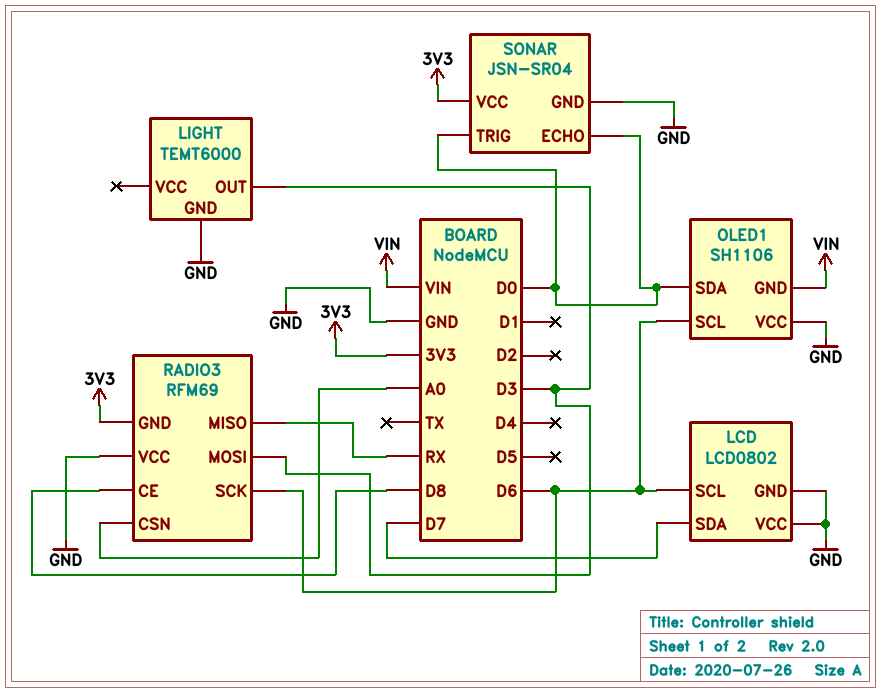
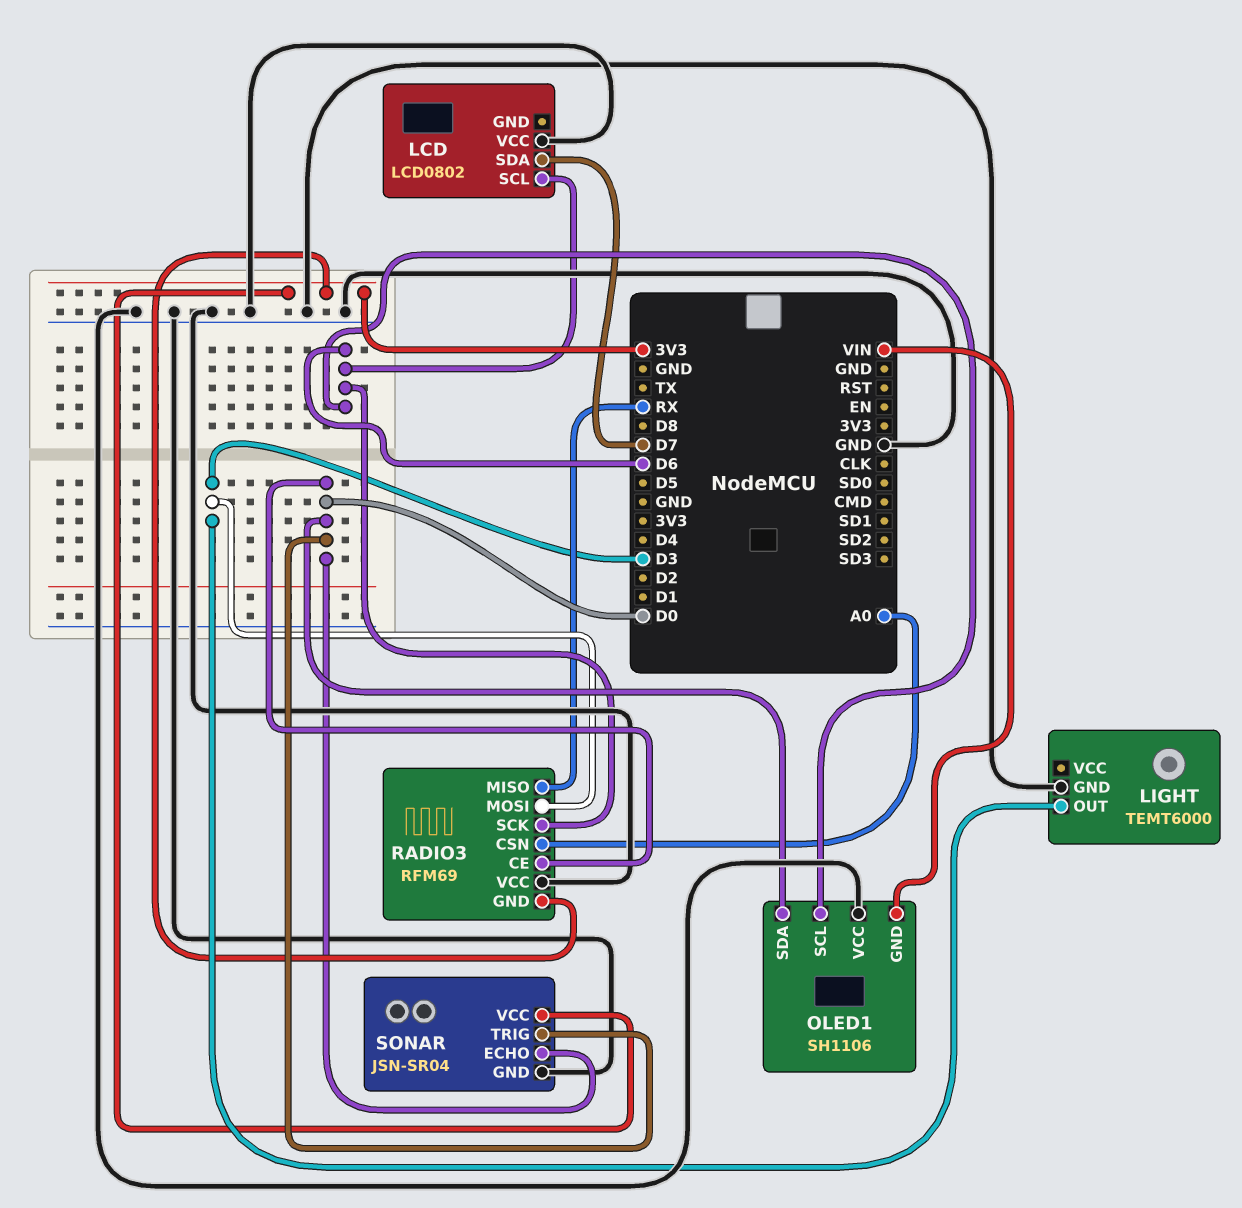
LCD pin GND: GND -> none
RADIO3 pin CE: D8 -> D0

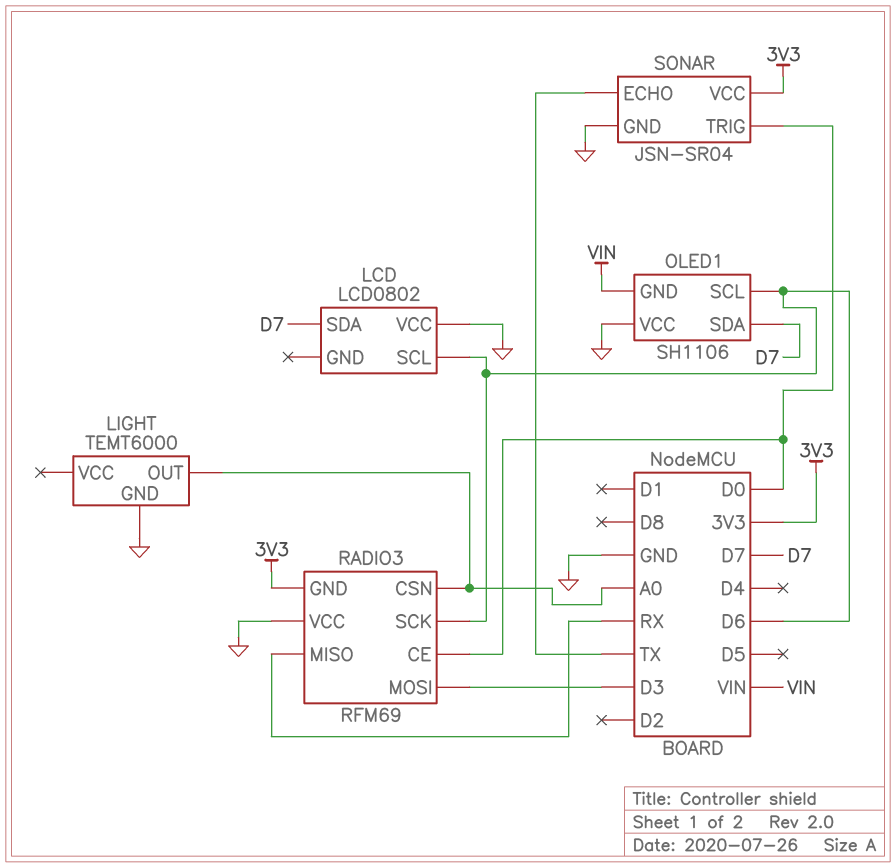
LIGHT pin OUT: D3 -> A0
OLED1 pin SDA: D0 -> D7
SONAR pin ECHO: D0 -> TX

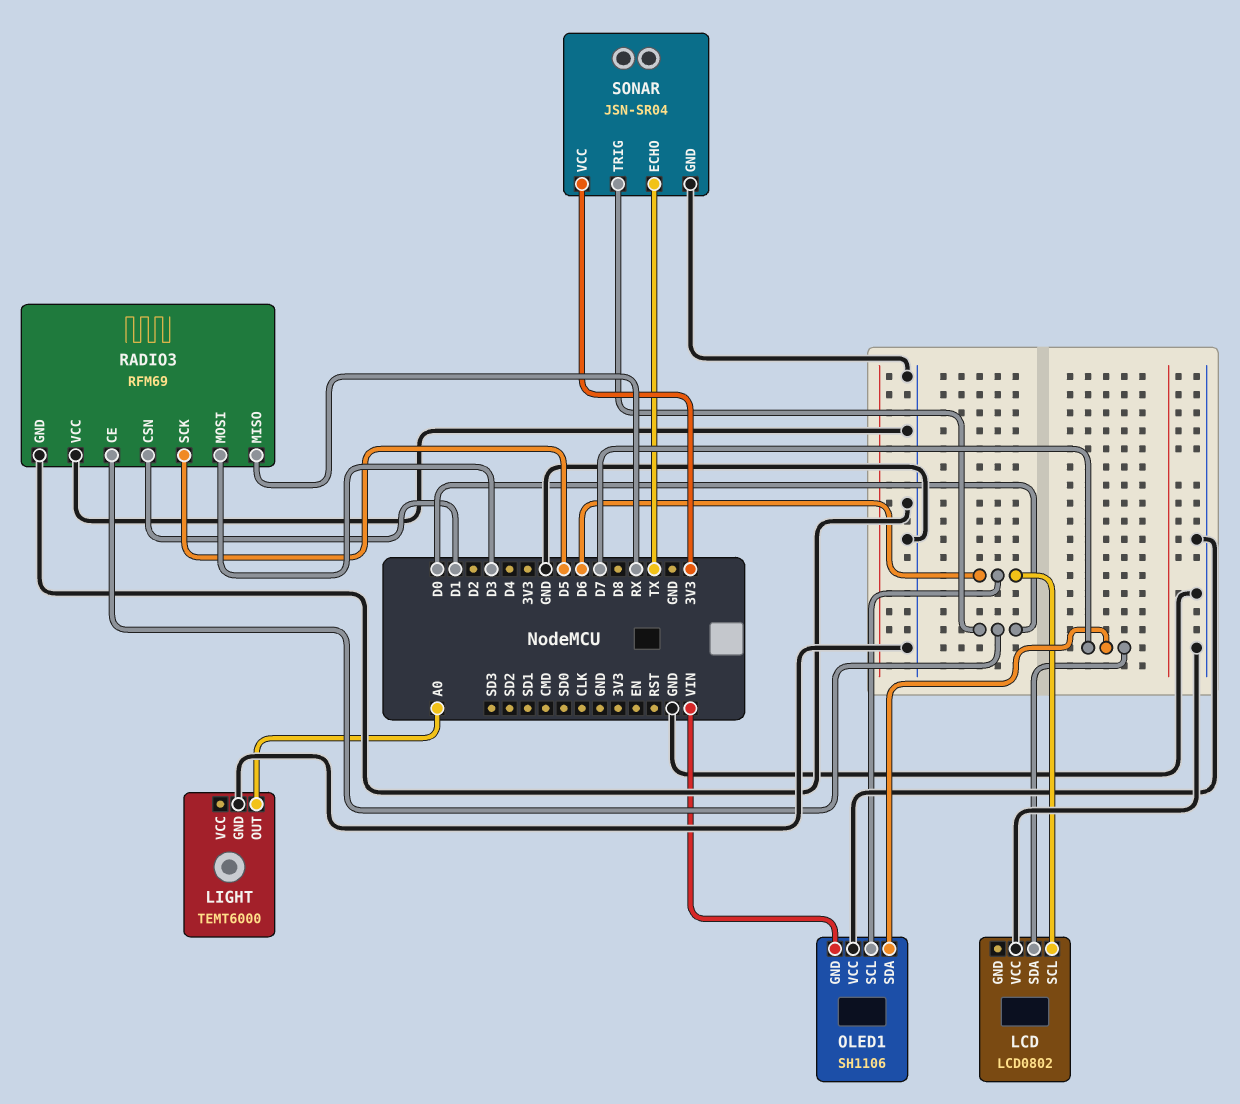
RADIO3 pin CSN: A0 -> D1
RADIO3 pin GND: 3V3 -> GND
RADIO3 pin SCK: D6 -> D5

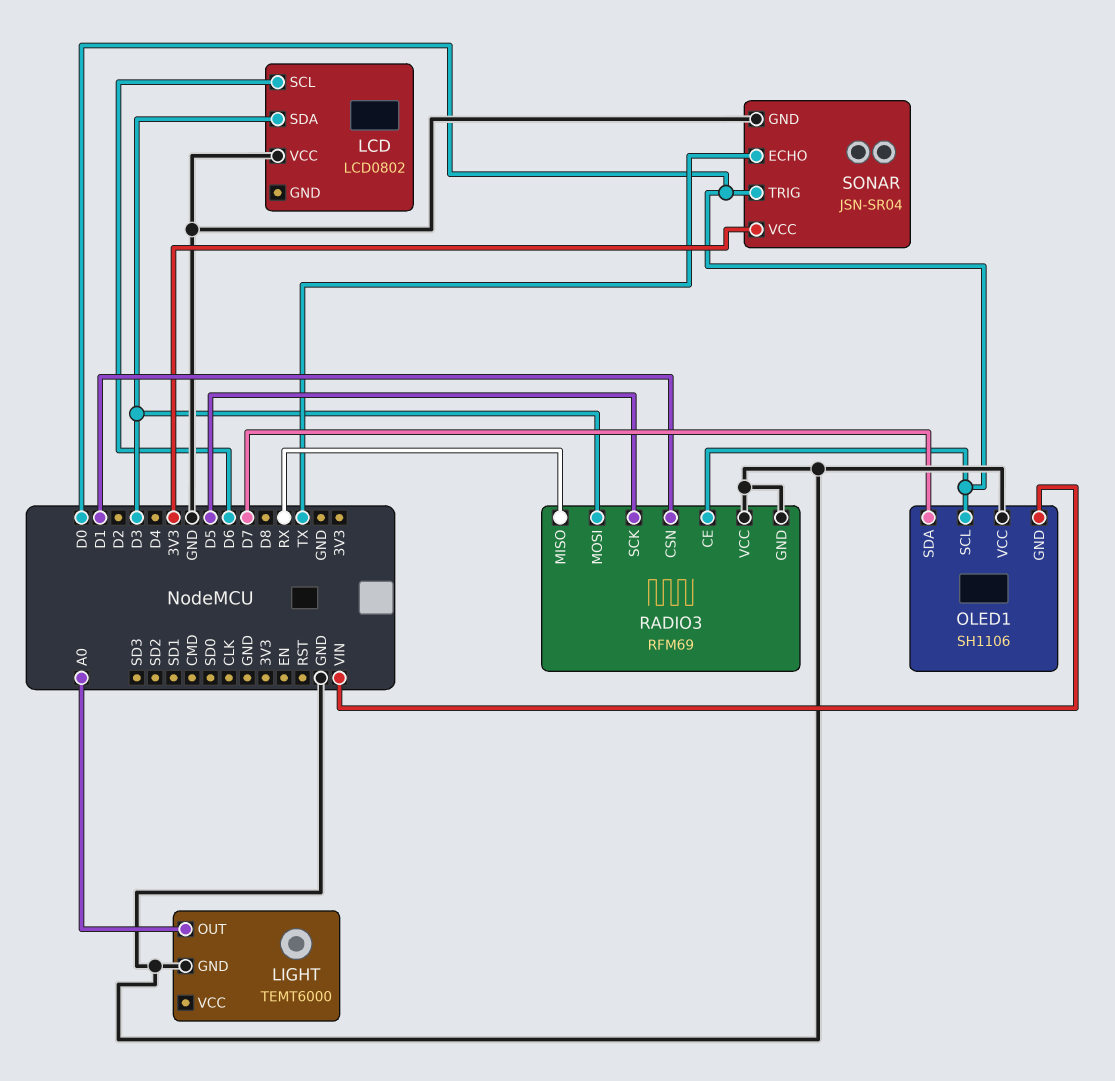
LCD pin SDA: D7 -> D3
OLED1 pin SCL: D6 -> D0

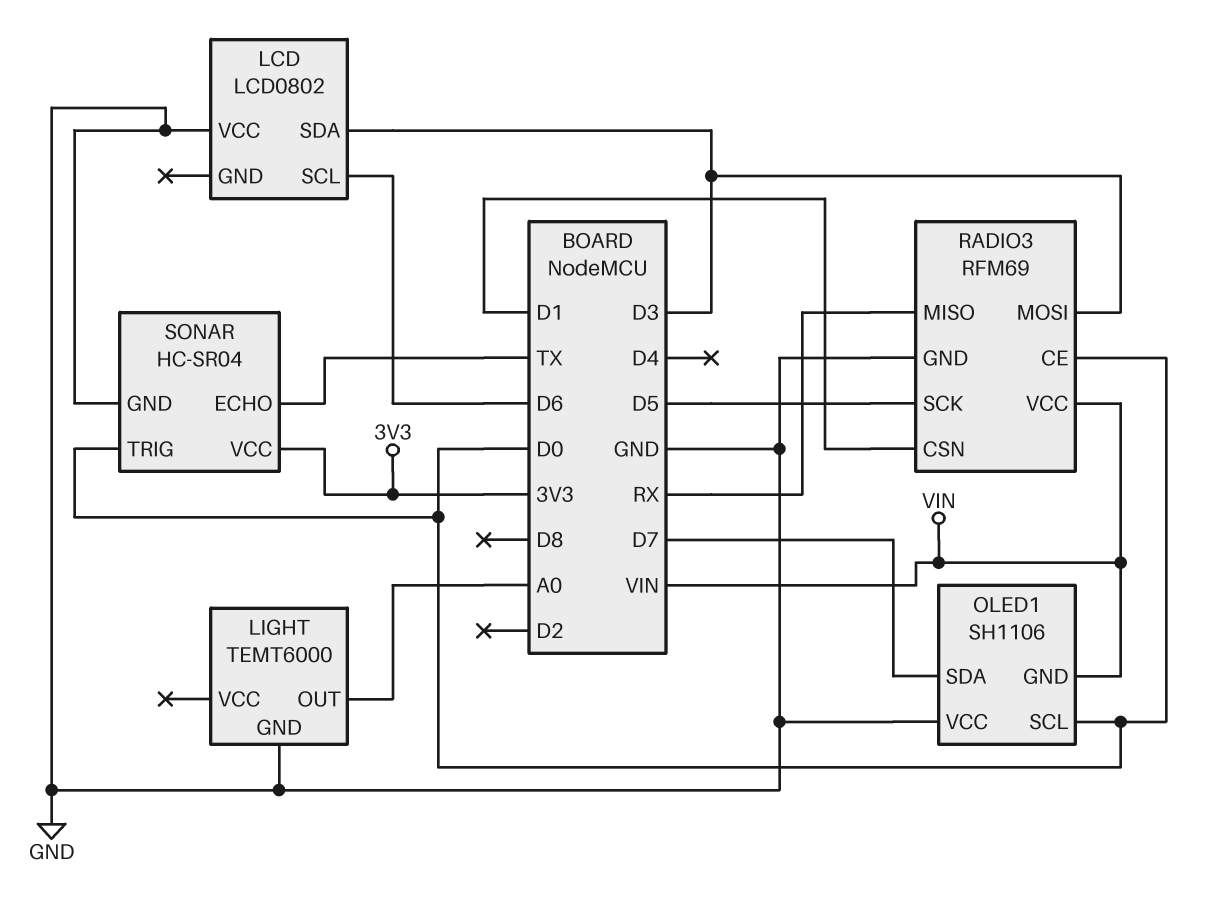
RADIO3 pin VCC: GND -> VIN
SONAR: JSN-SR04 -> HC-SR04

